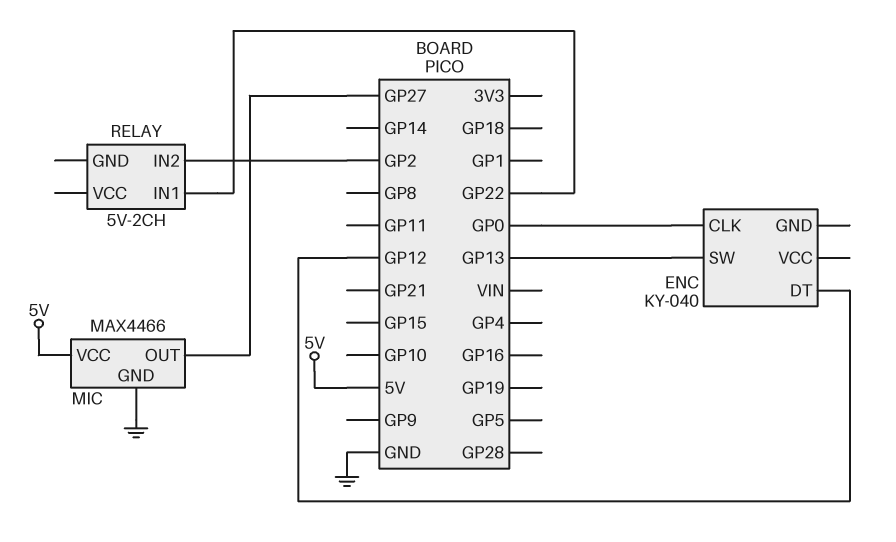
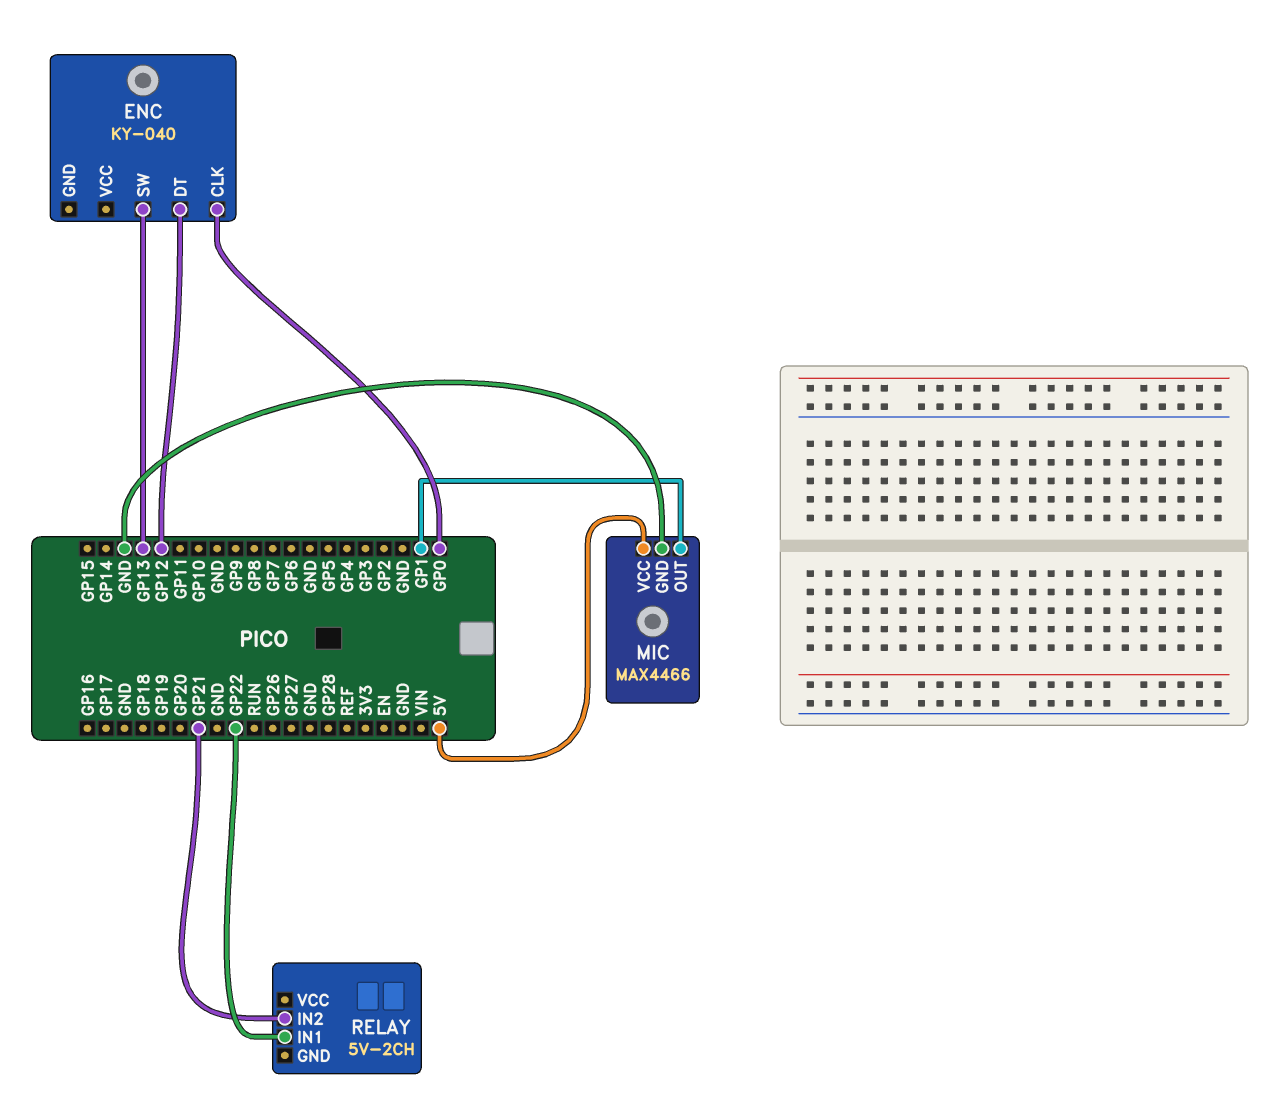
MIC pin OUT: GP27 -> GP1
RELAY pin IN2: GP2 -> GP21

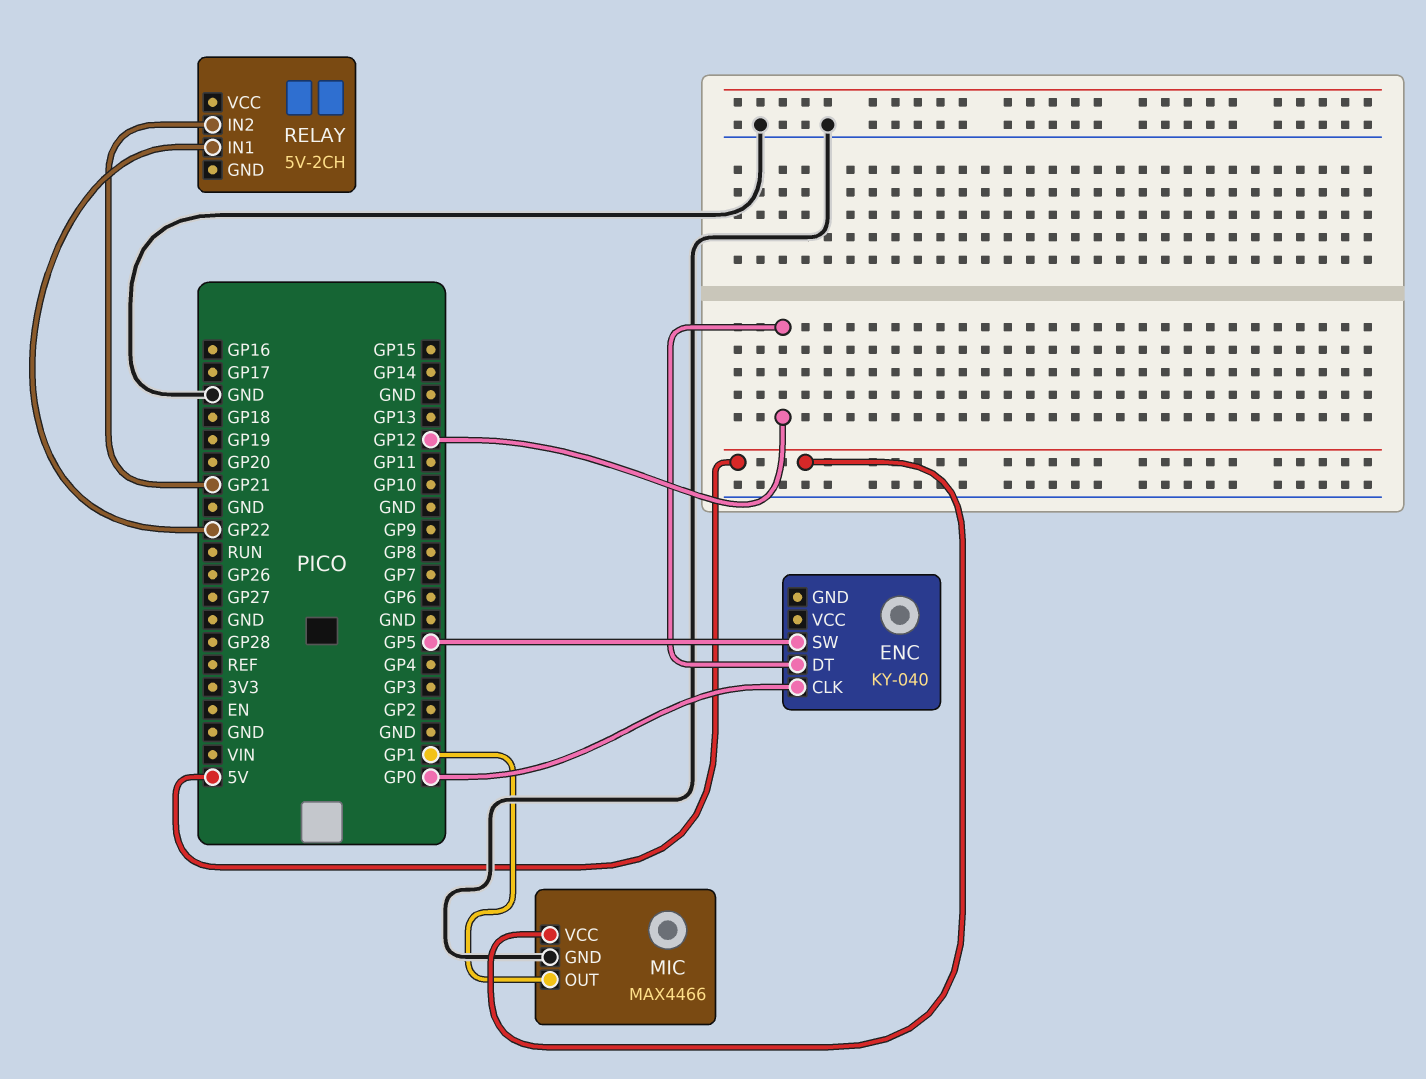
ENC pin SW: GP13 -> GP5

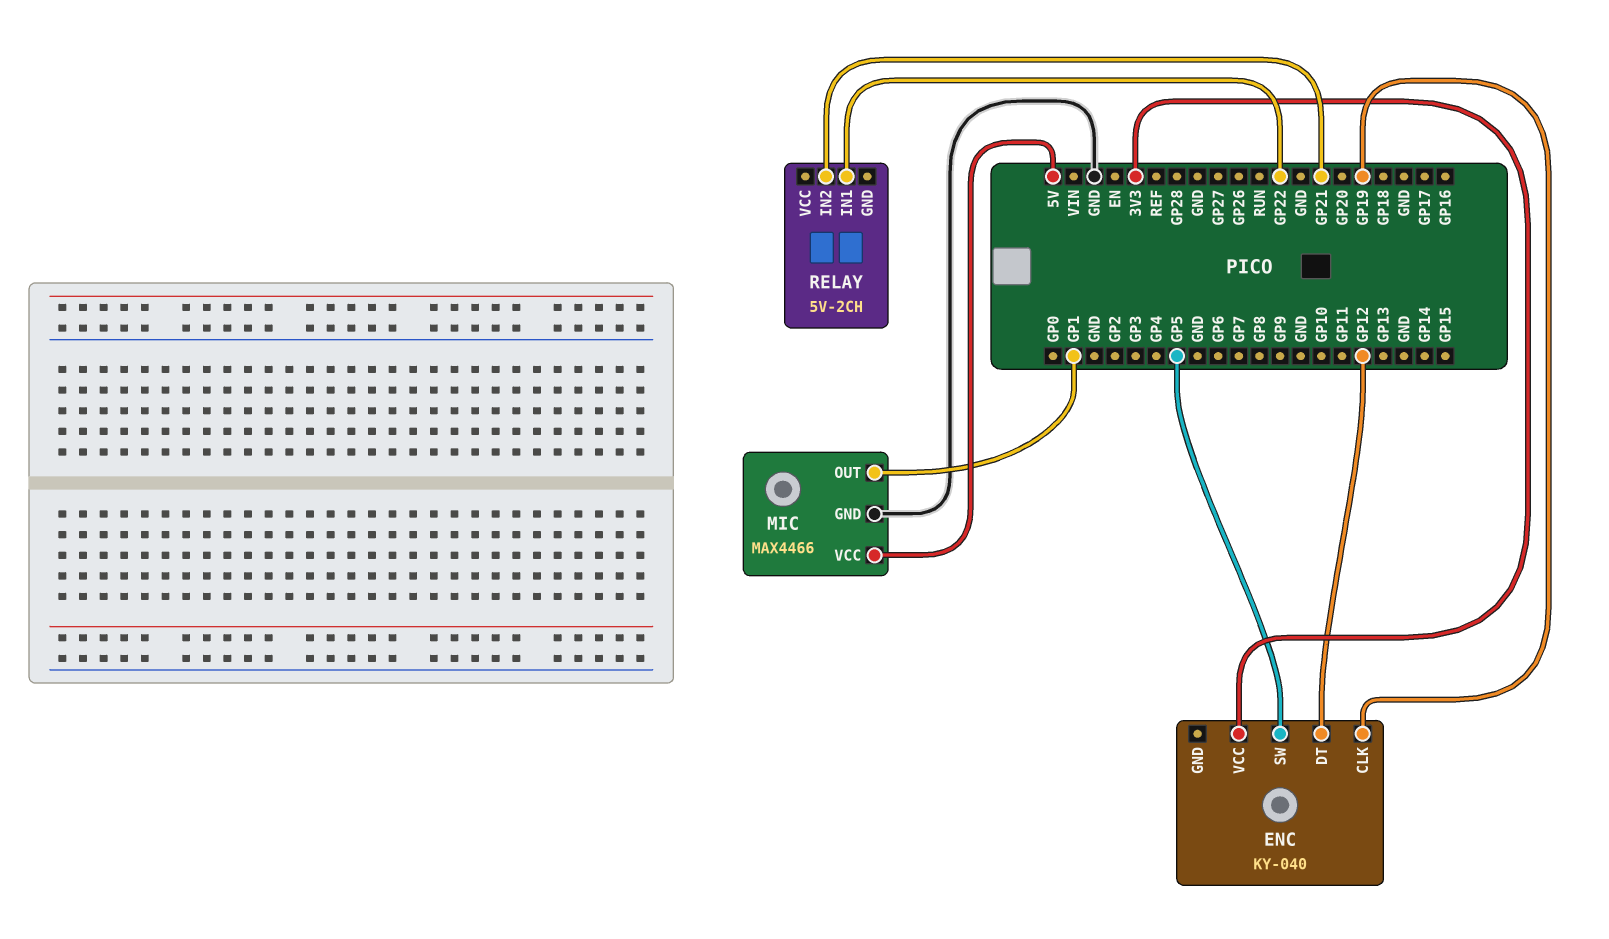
ENC pin CLK: GP0 -> GP19
ENC pin VCC: none -> 3V3

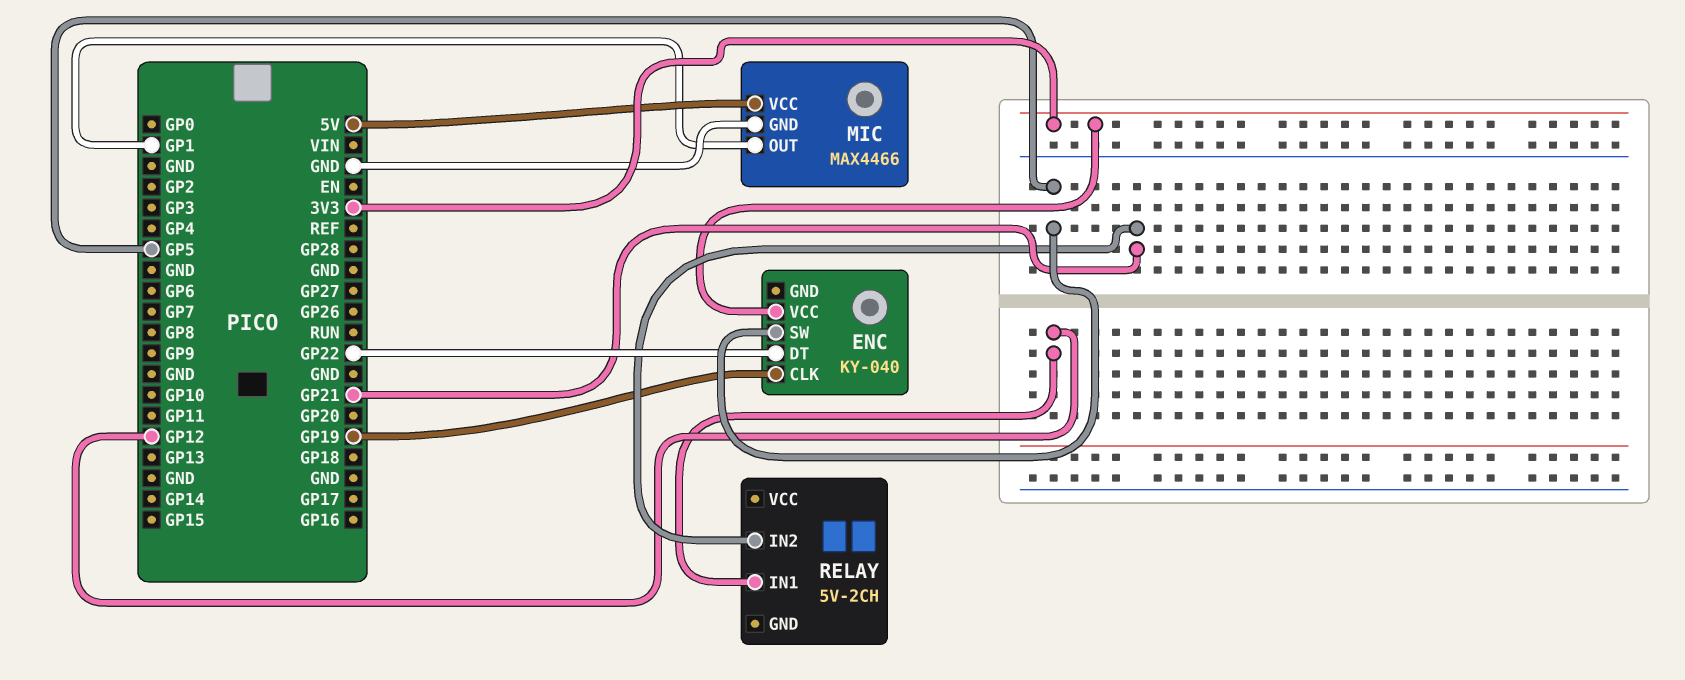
ENC pin DT: GP12 -> GP22
RELAY pin IN1: GP22 -> GP12

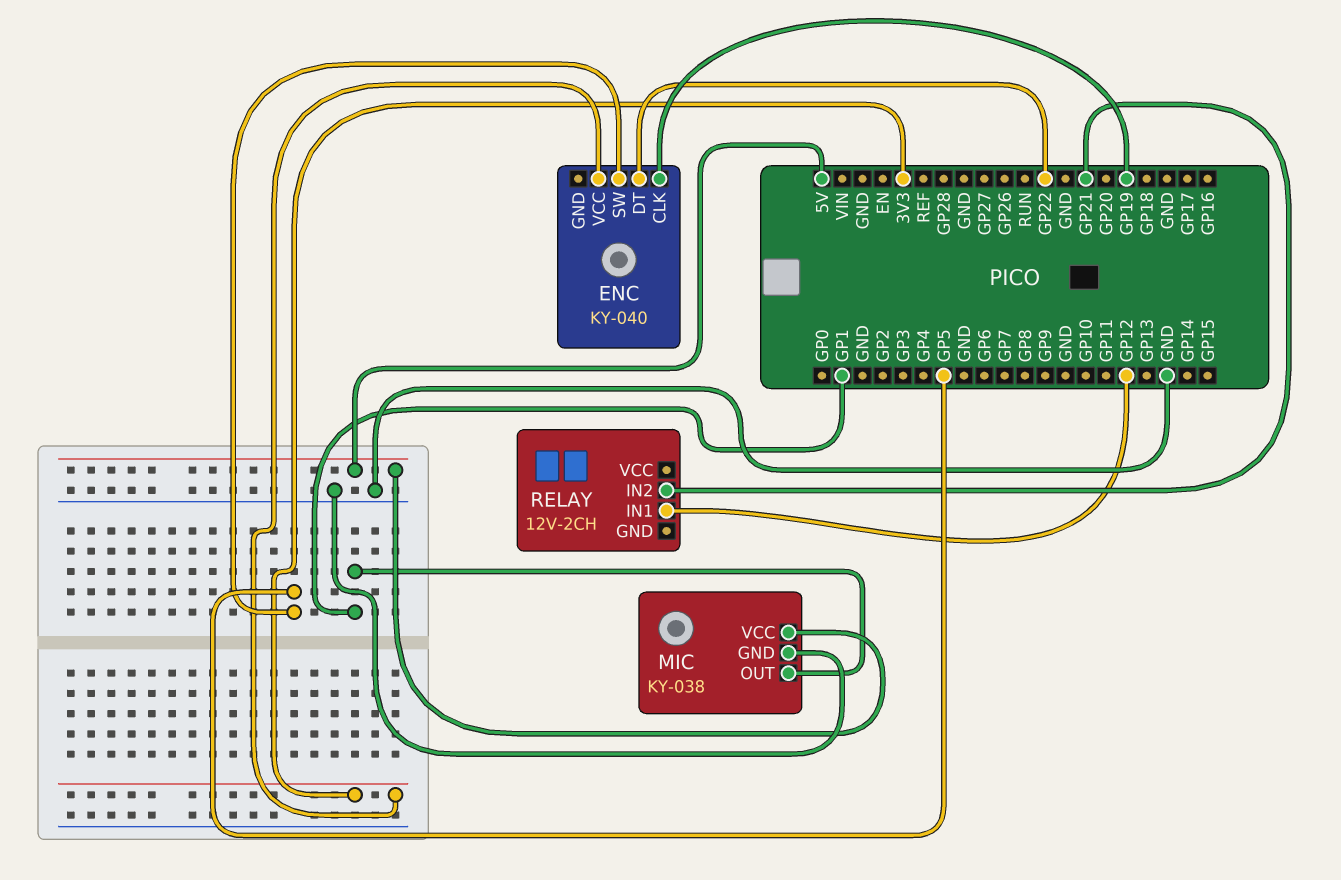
MIC: MAX4466 -> KY-038
RELAY: 5V-2CH -> 12V-2CH

